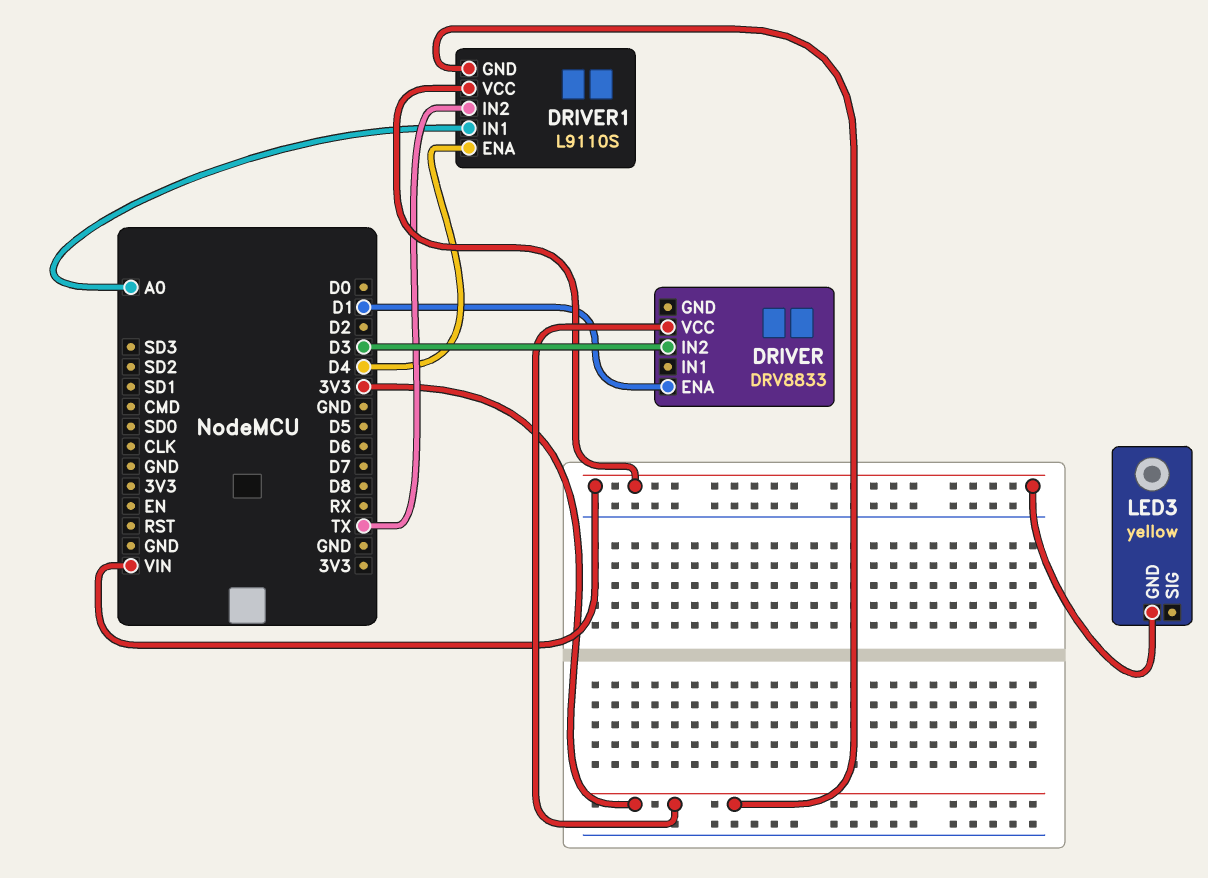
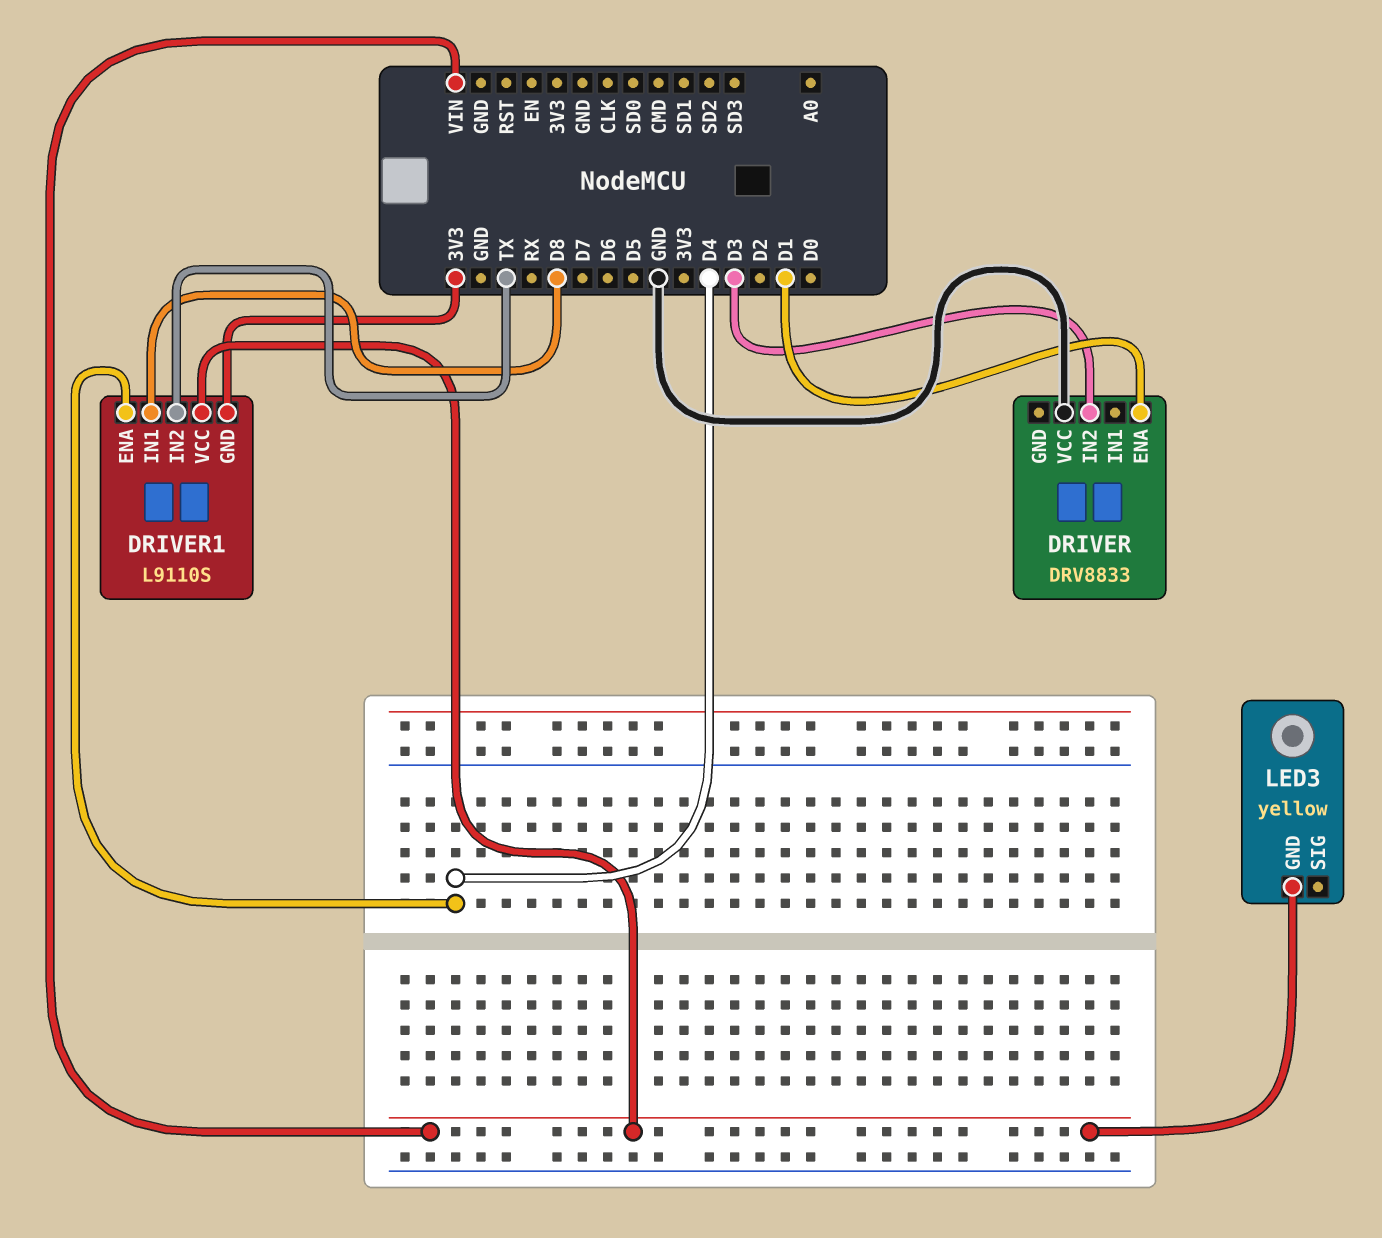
DRIVER pin VCC: 3V3 -> GND
DRIVER1 pin IN1: A0 -> D8

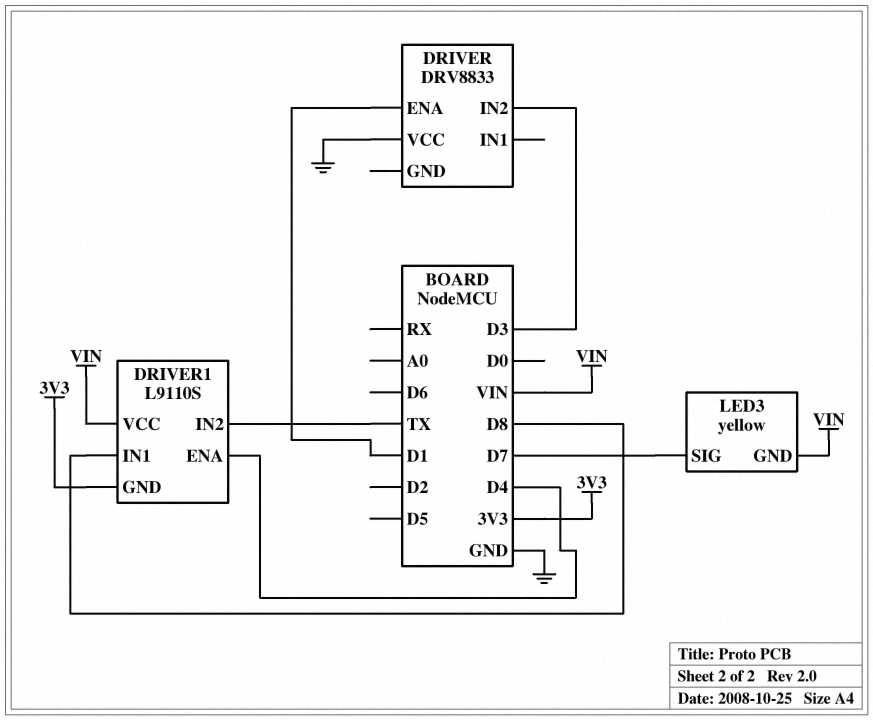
LED3 pin SIG: none -> D7

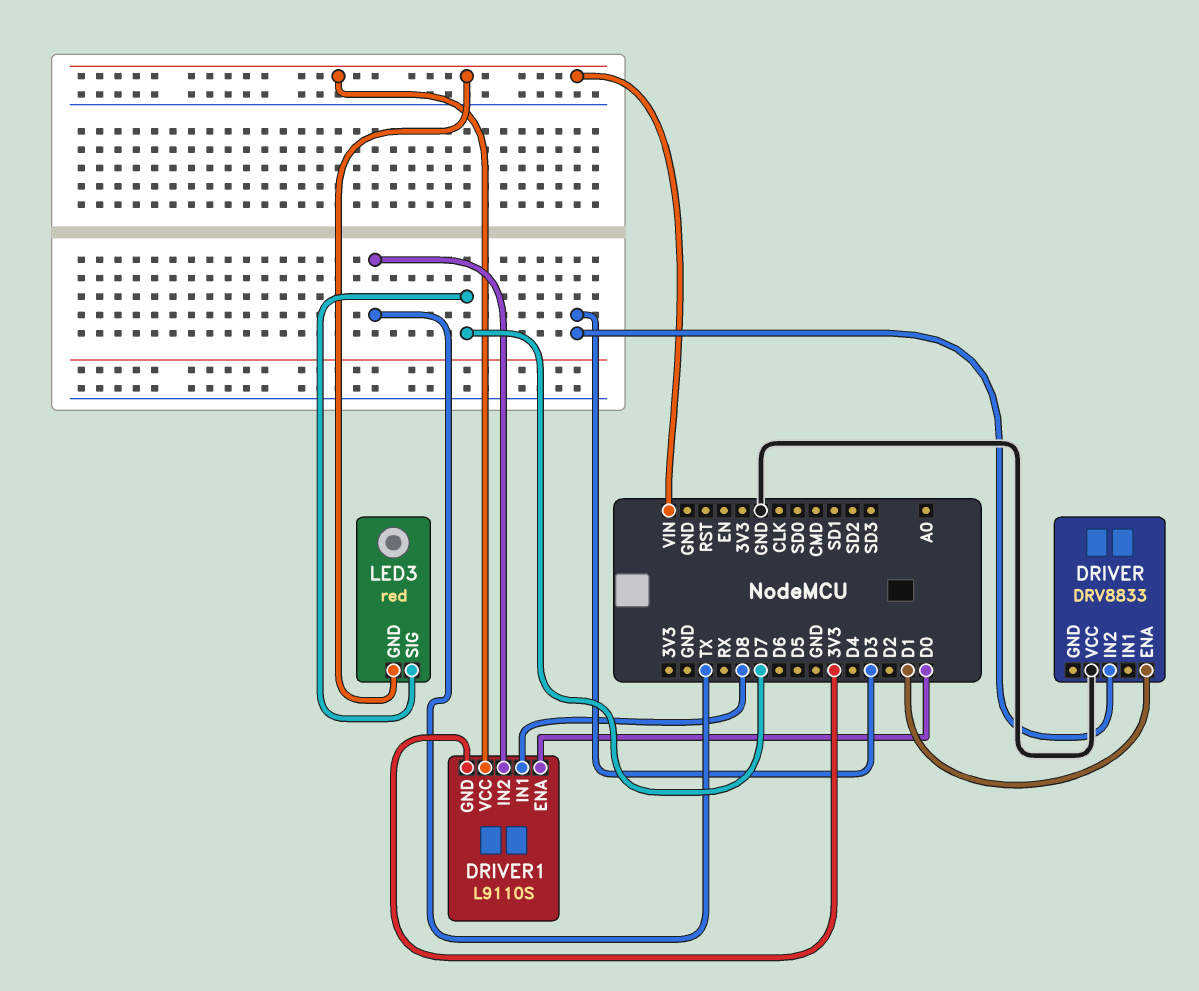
DRIVER1 pin ENA: D4 -> D0
LED3: yellow -> red

